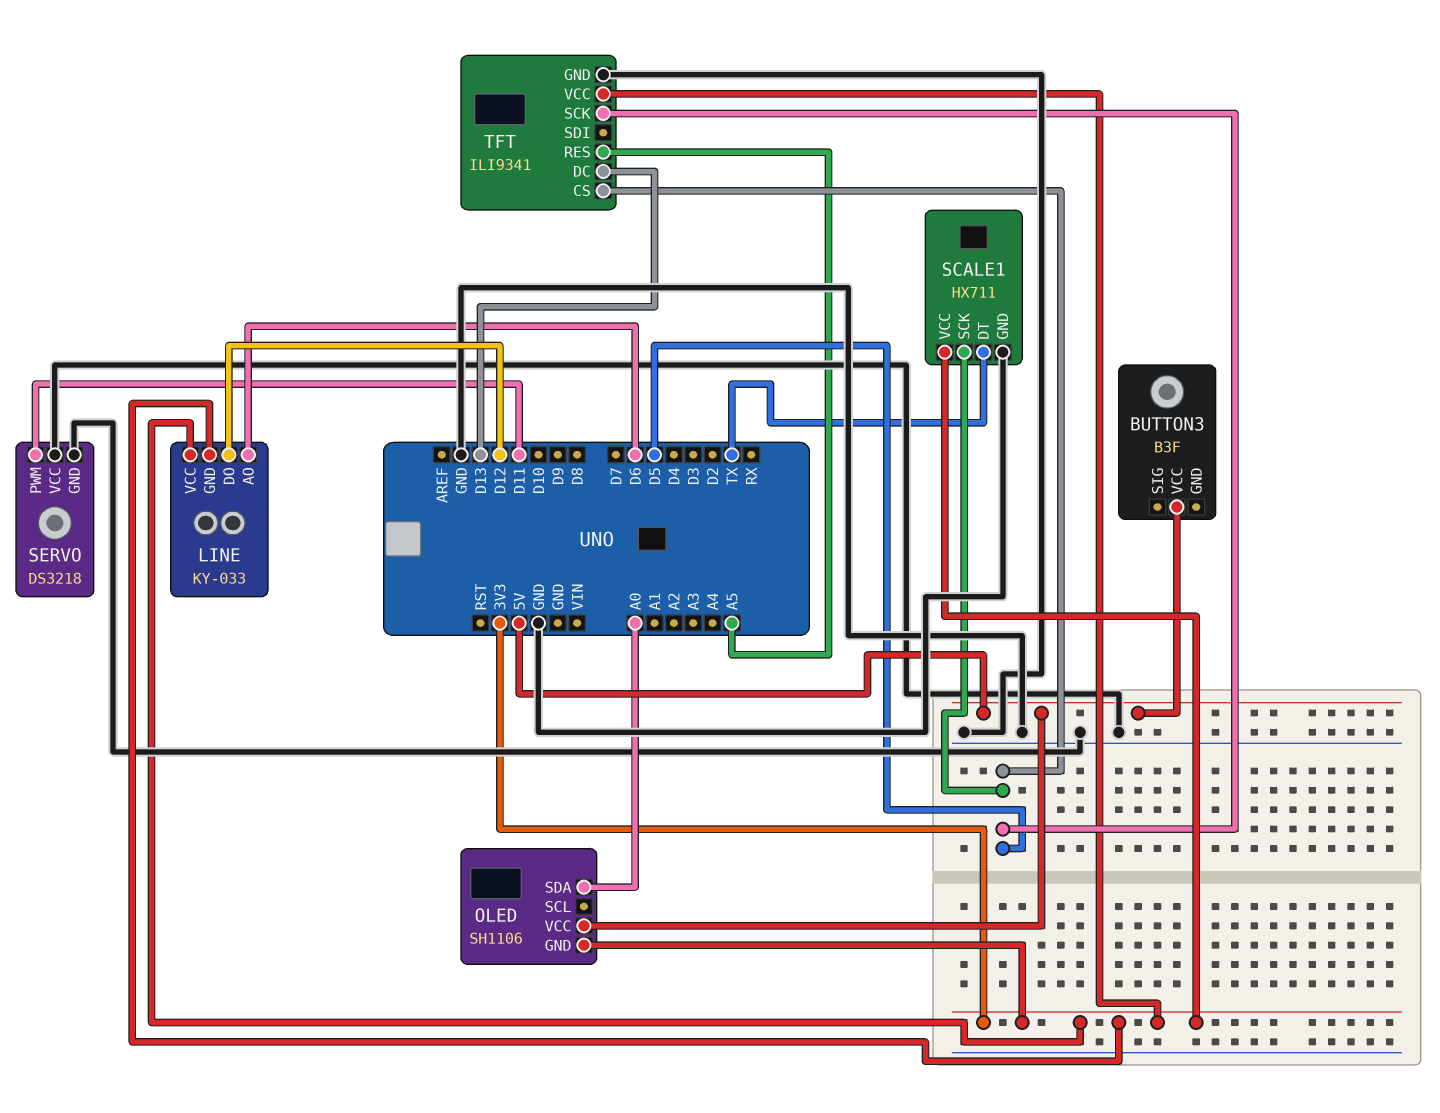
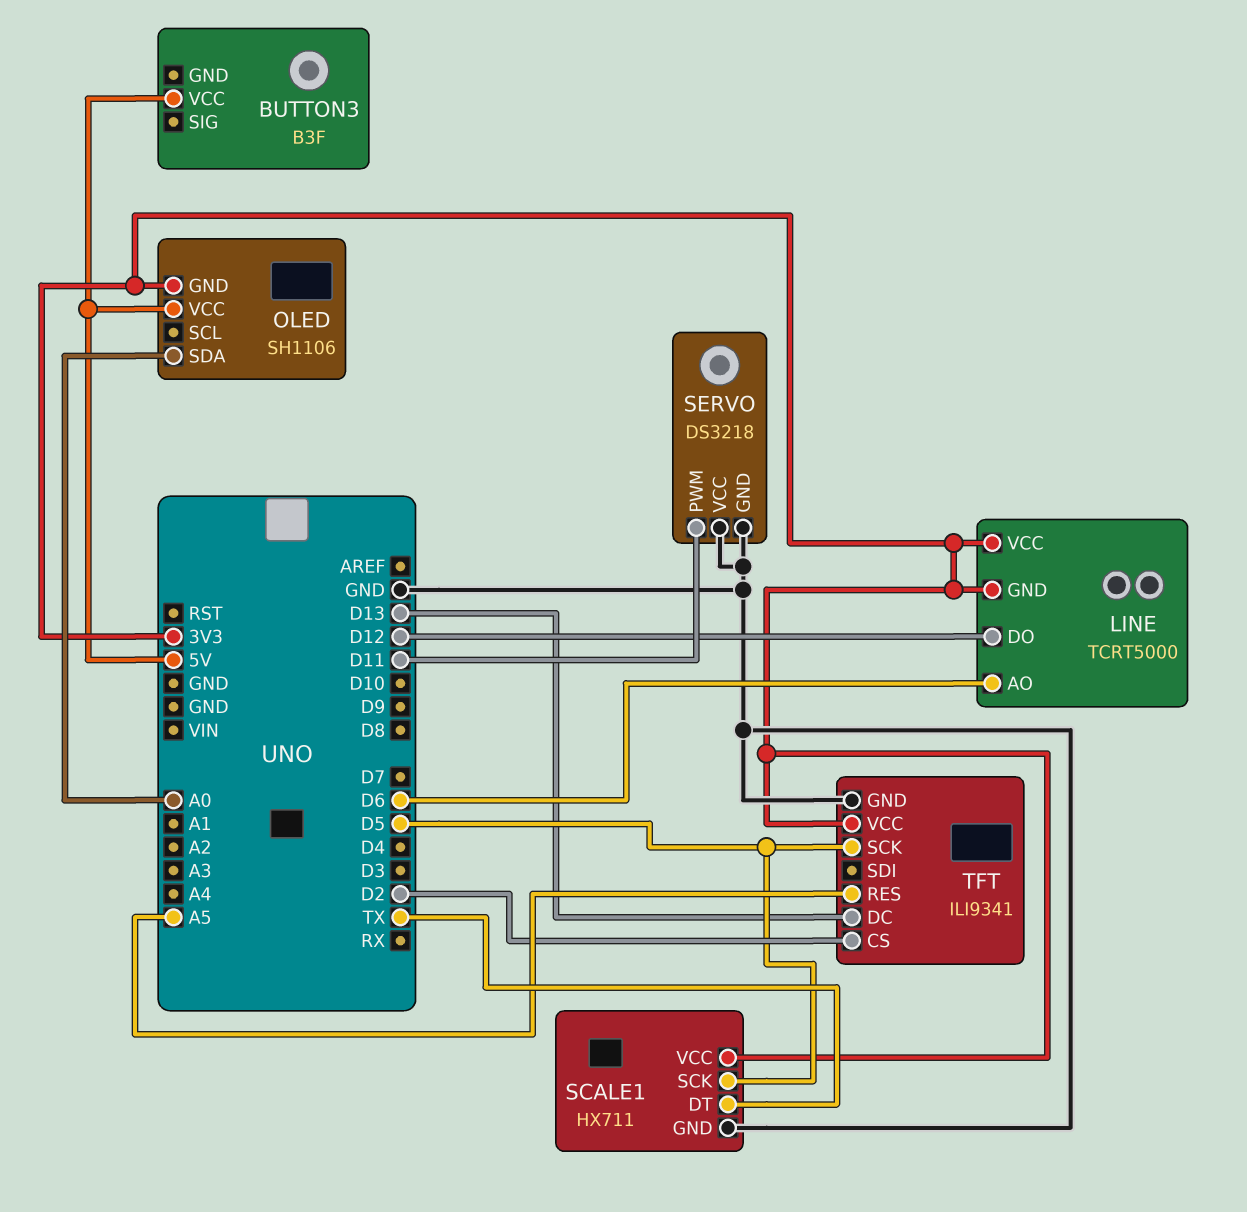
LINE: KY-033 -> TCRT5000
TFT pin CS: D5 -> D2

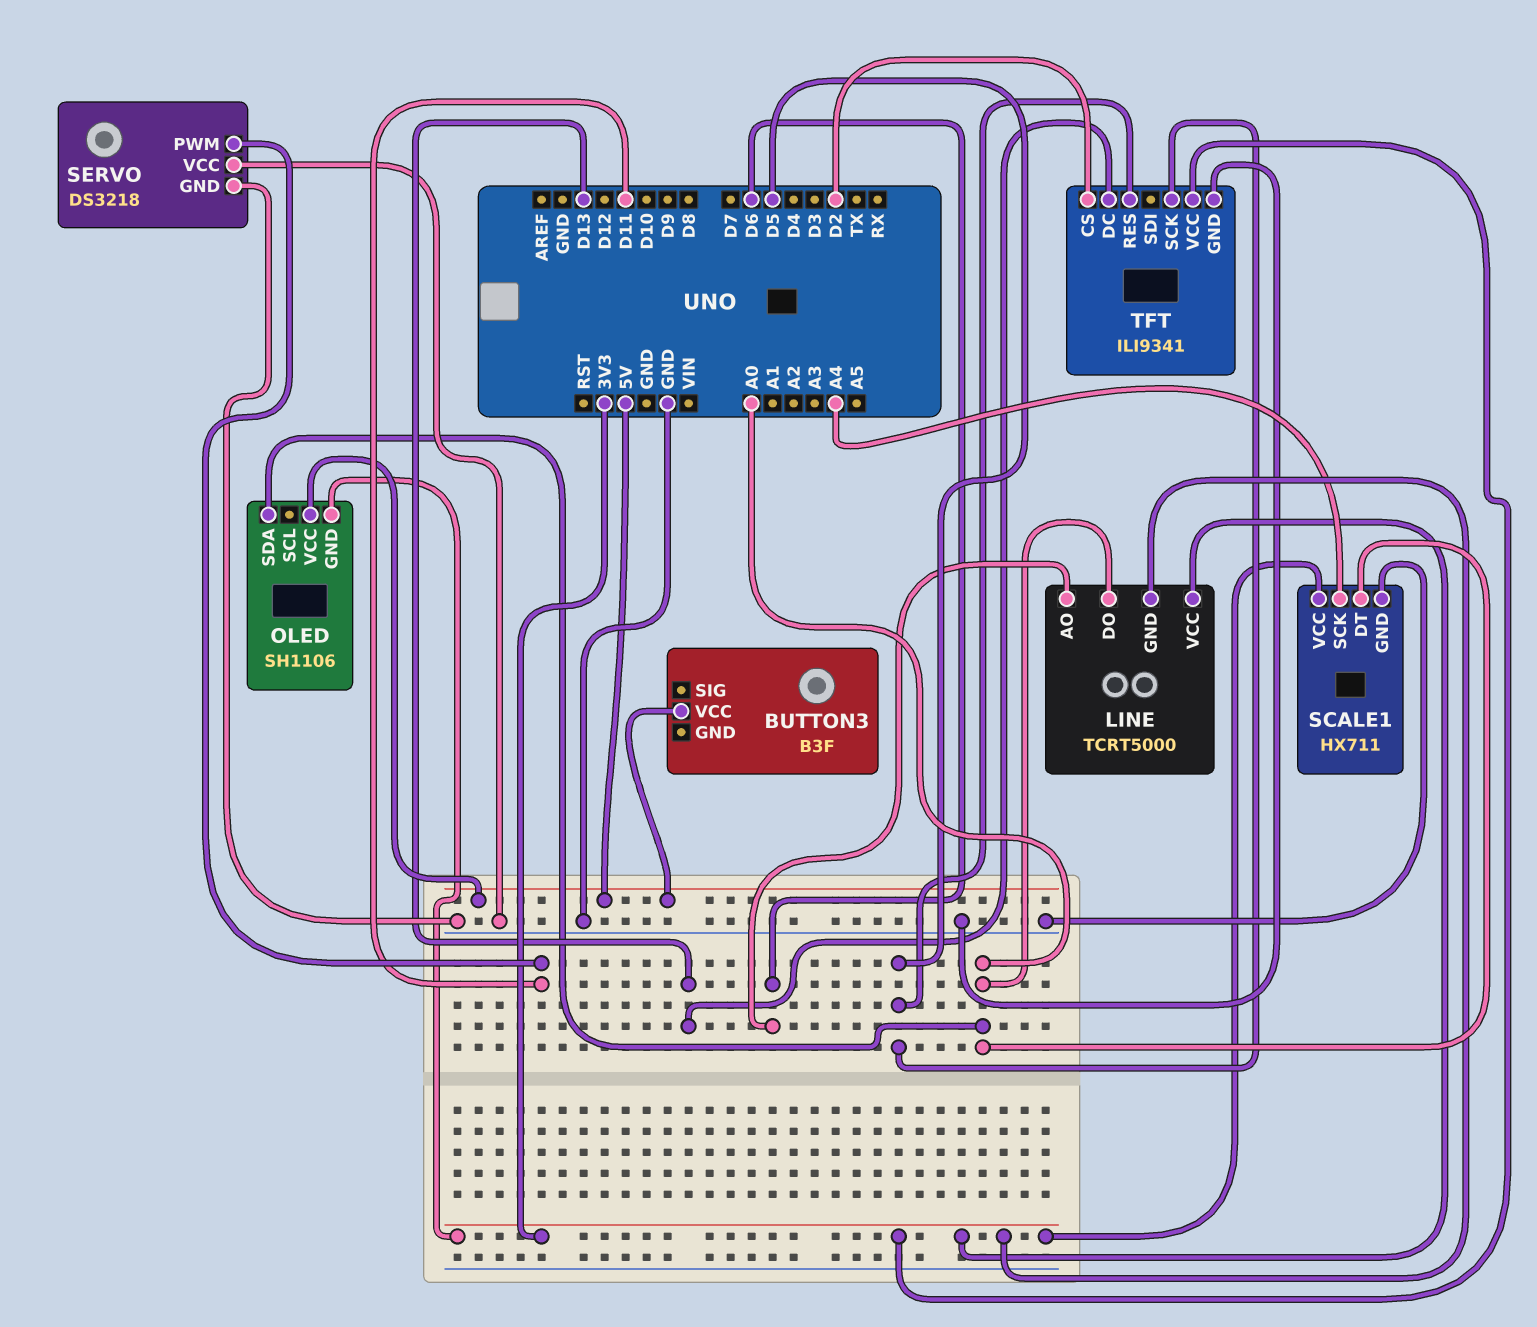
LINE pin DO: D12 -> A0
SCALE1 pin DT: TX -> A0
SCALE1 pin SCK: D5 -> A4
TFT pin RES: A5 -> D5

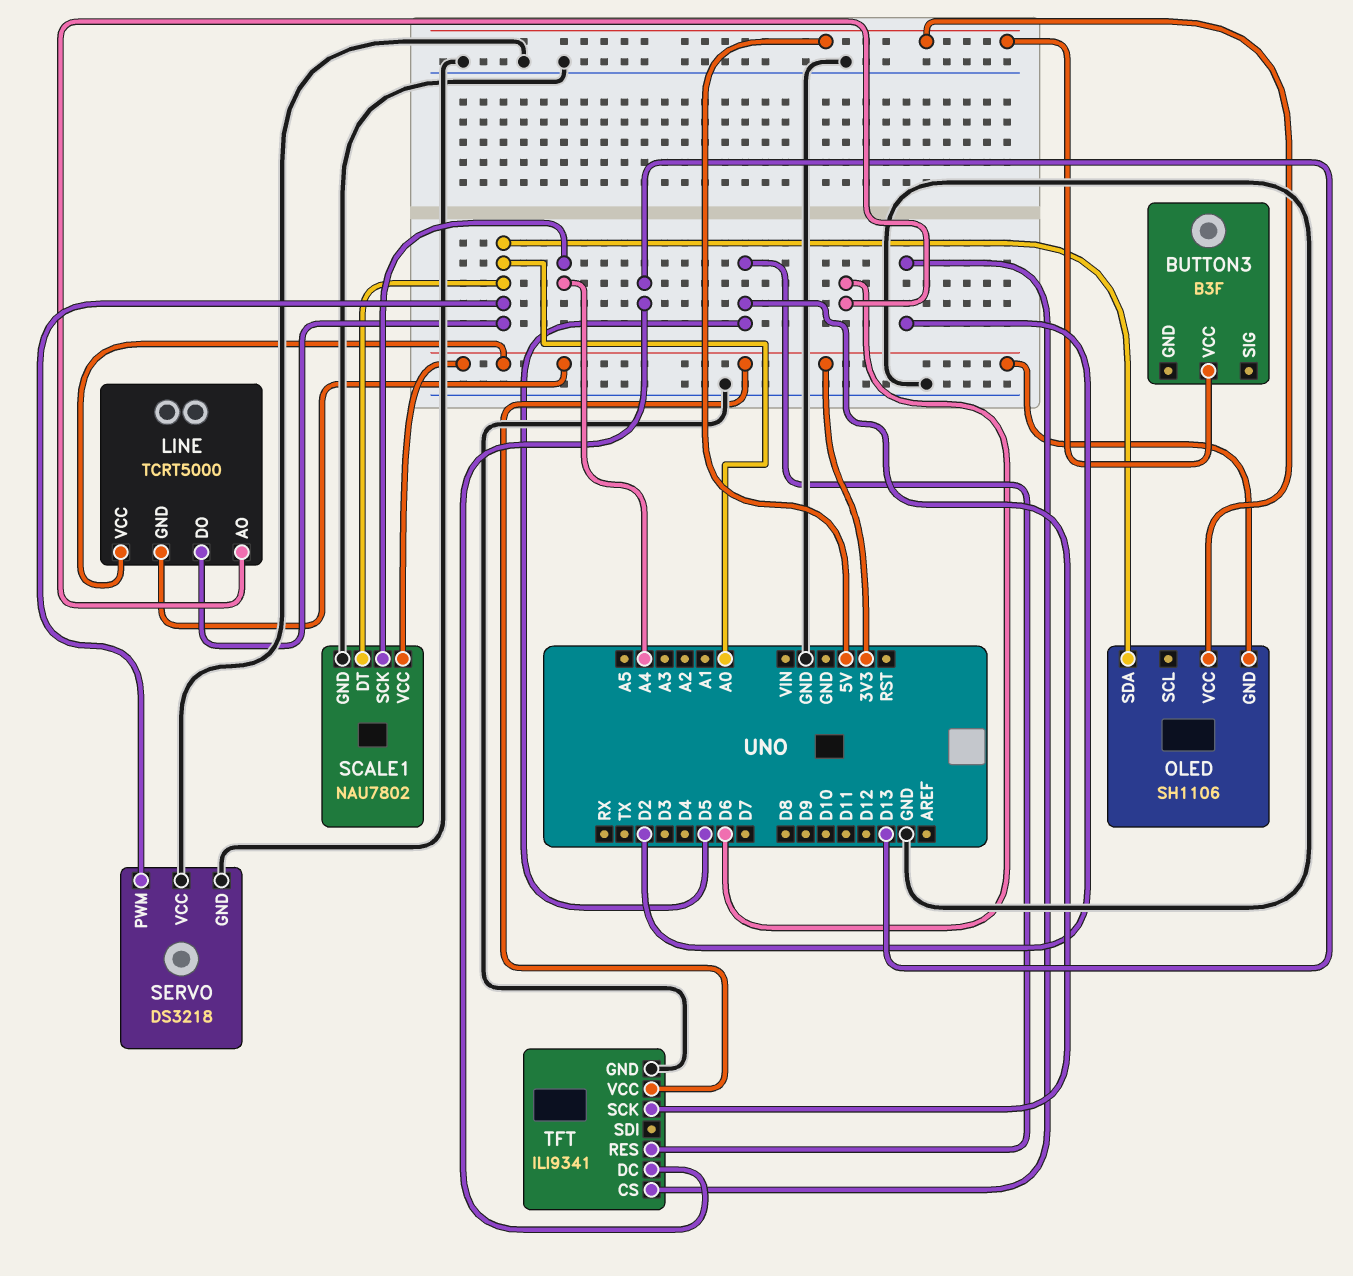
SCALE1: HX711 -> NAU7802
SERVO pin PWM: D11 -> A0

